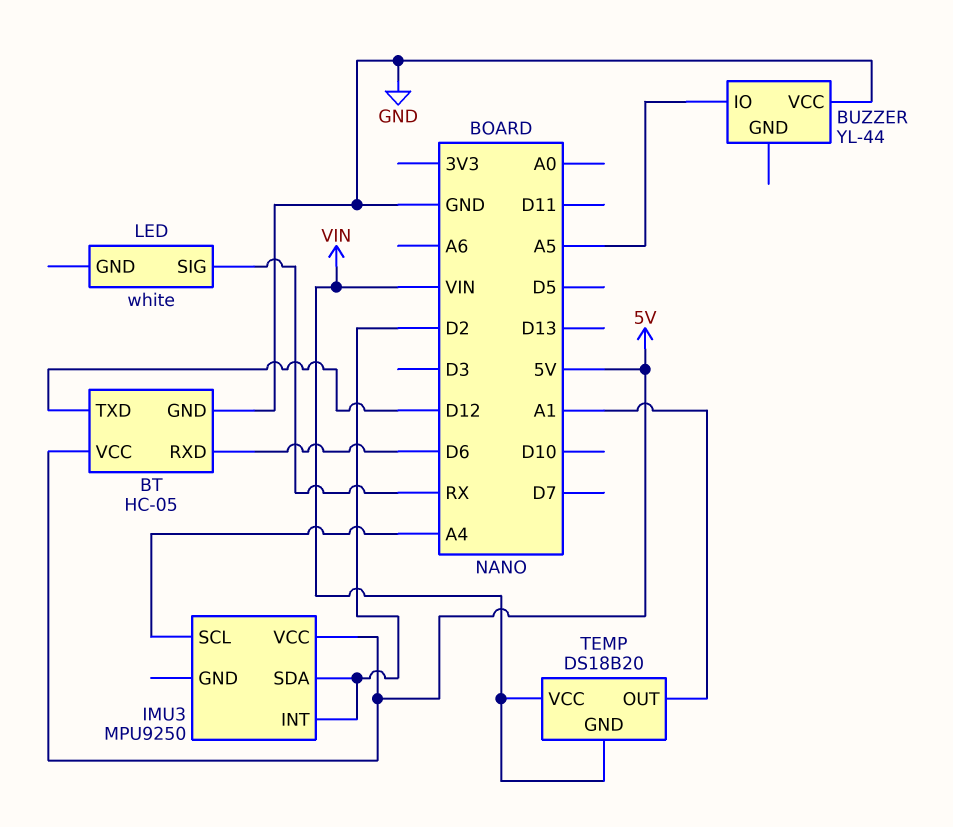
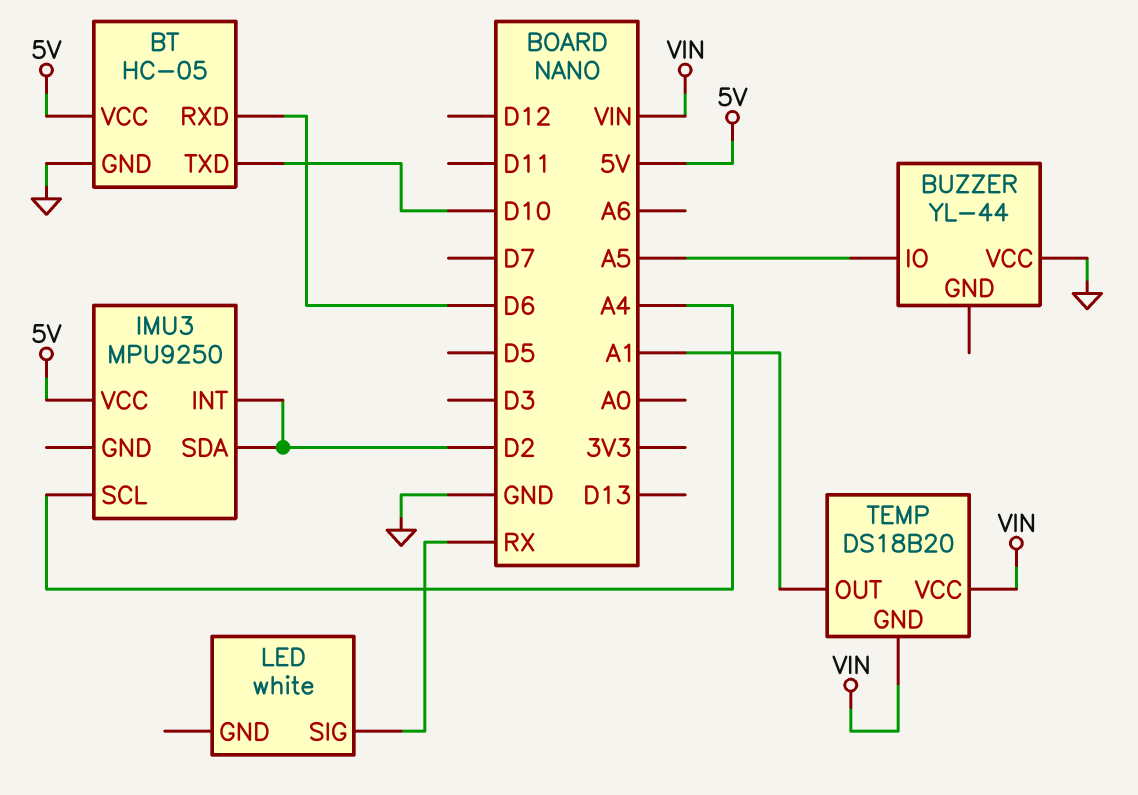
BT pin TXD: D12 -> D10

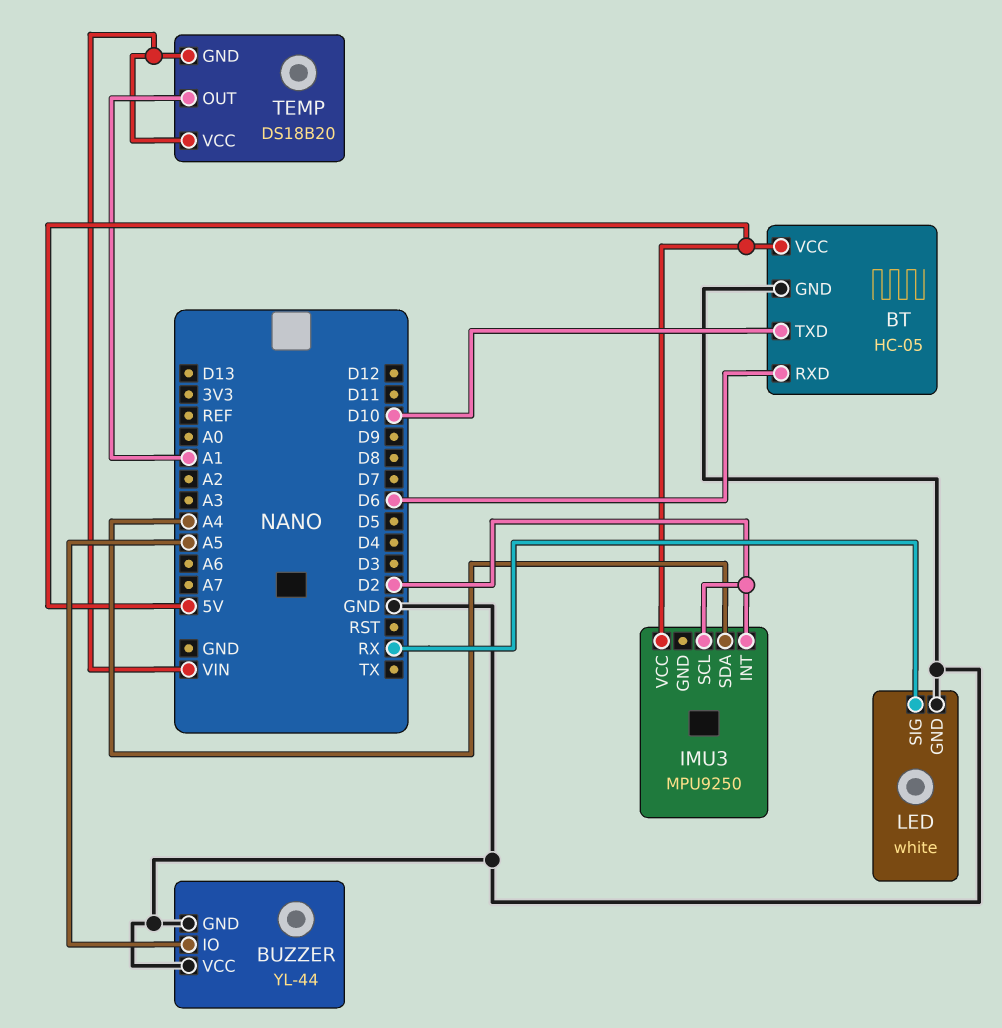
BUZZER pin GND: none -> GND
IMU3 pin SCL: A4 -> D2
IMU3 pin SDA: D2 -> A4
LED pin GND: none -> GND

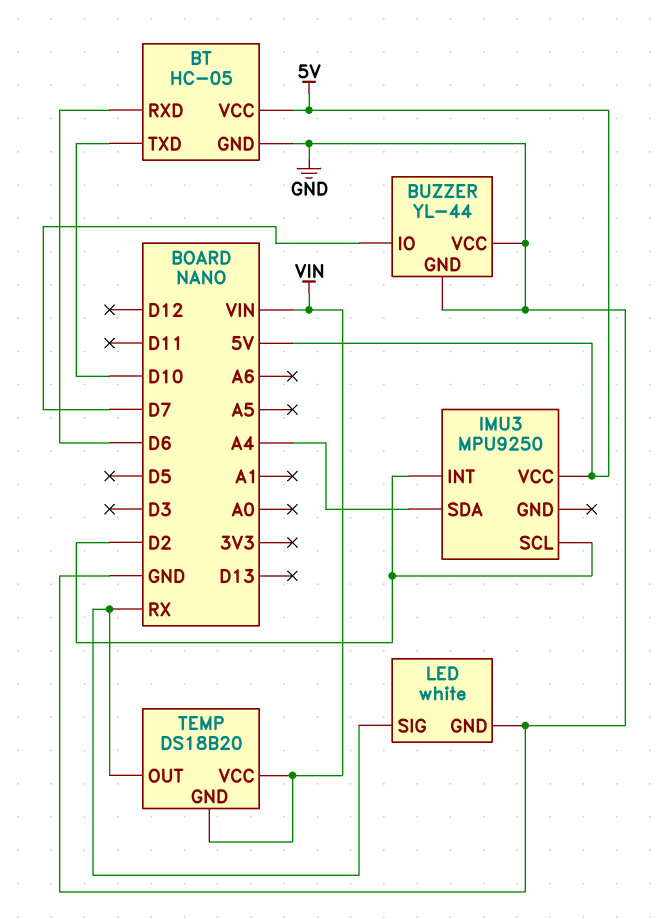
BUZZER pin IO: A5 -> D7
TEMP pin OUT: A1 -> RX

